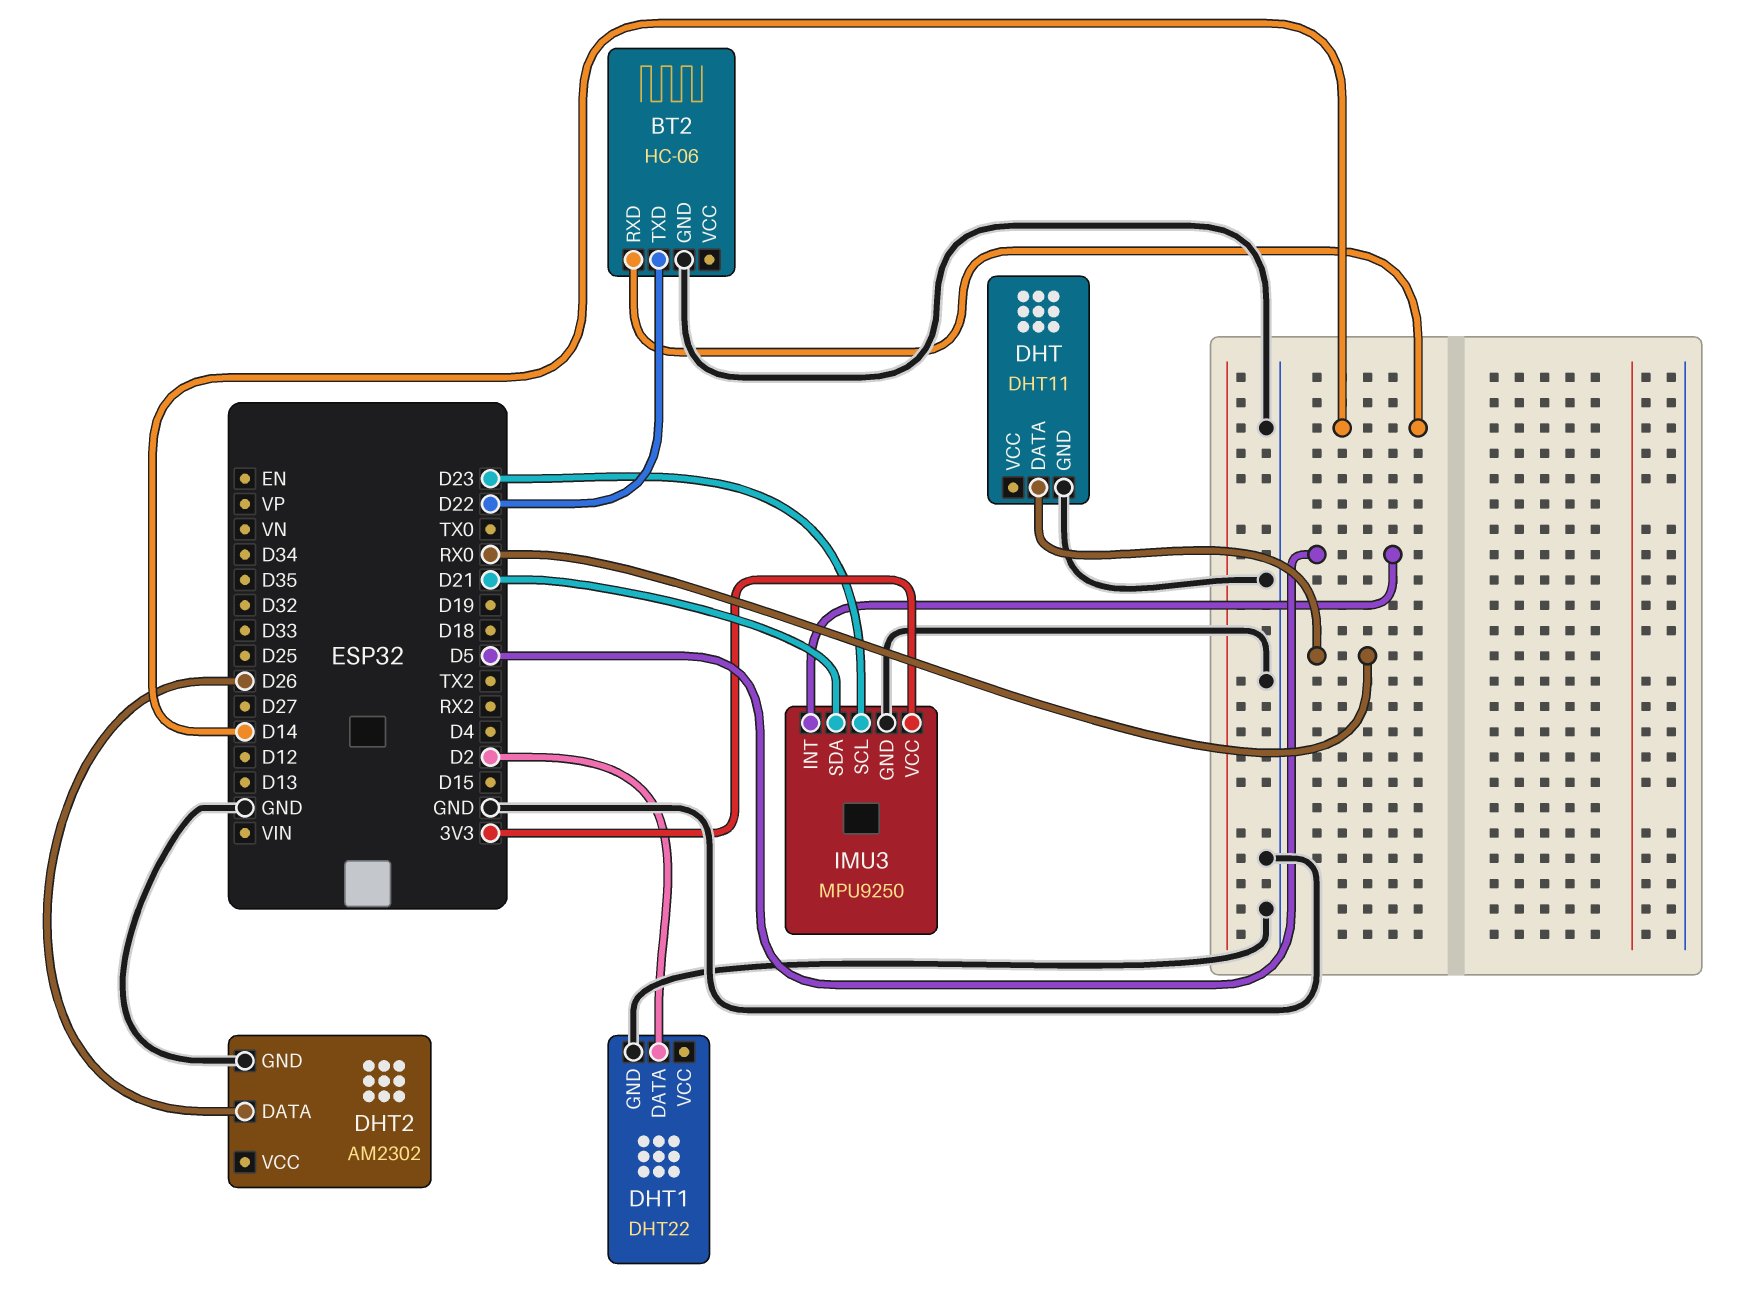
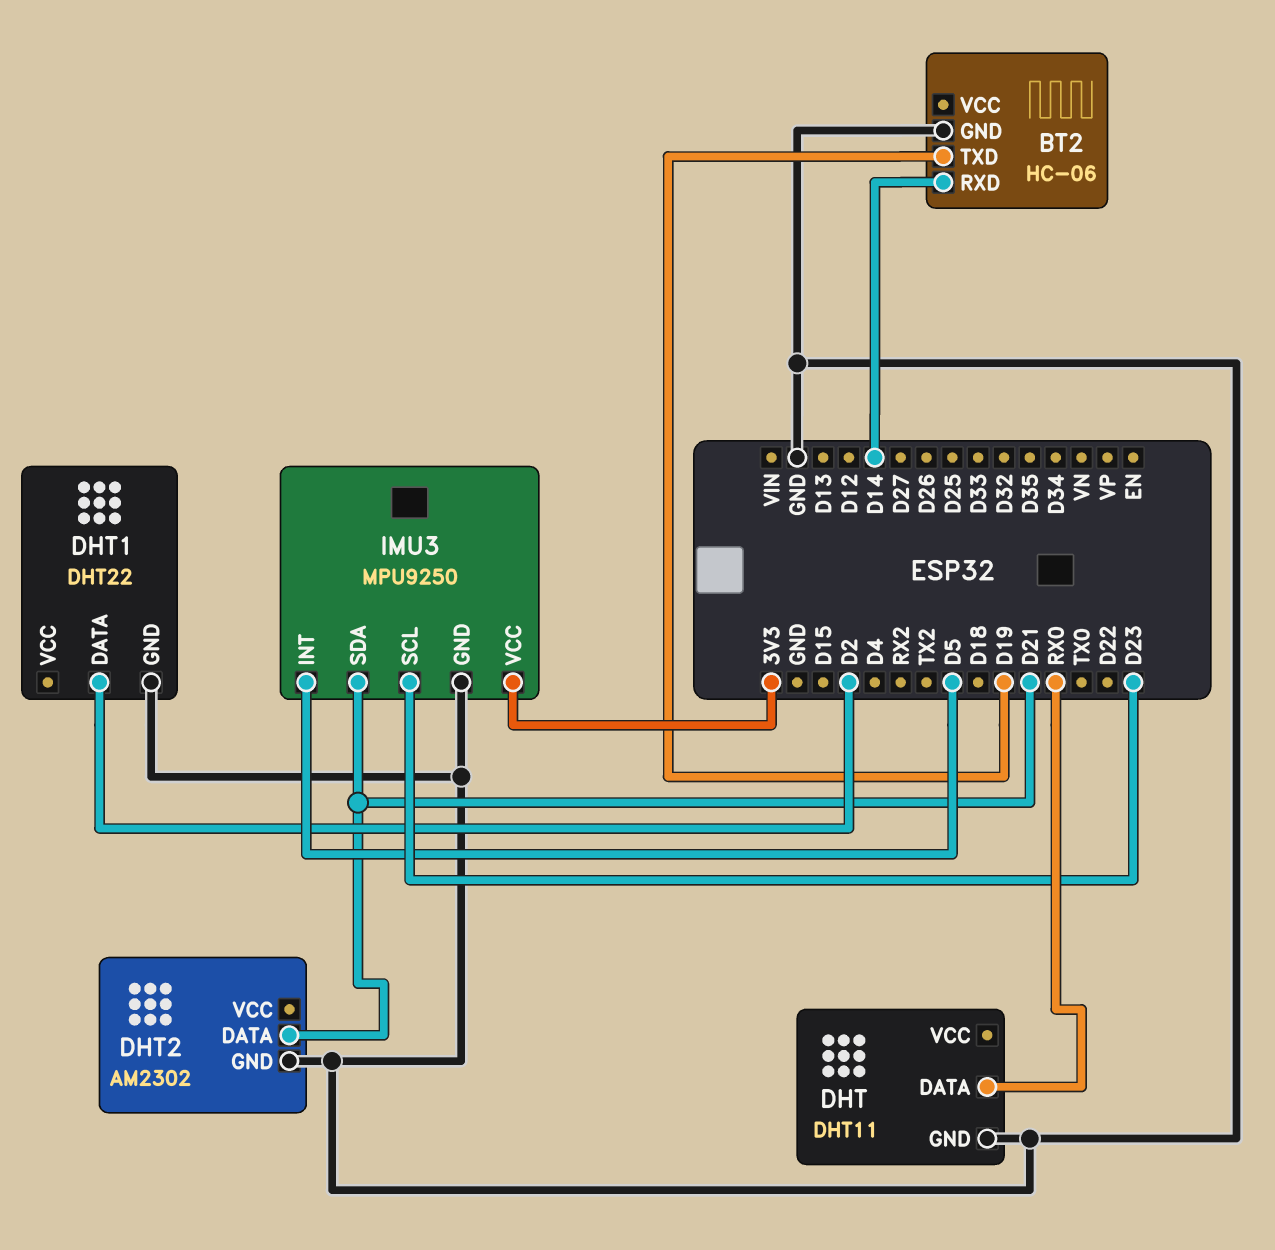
BT2 pin TXD: D22 -> D19
DHT2 pin DATA: D26 -> D21

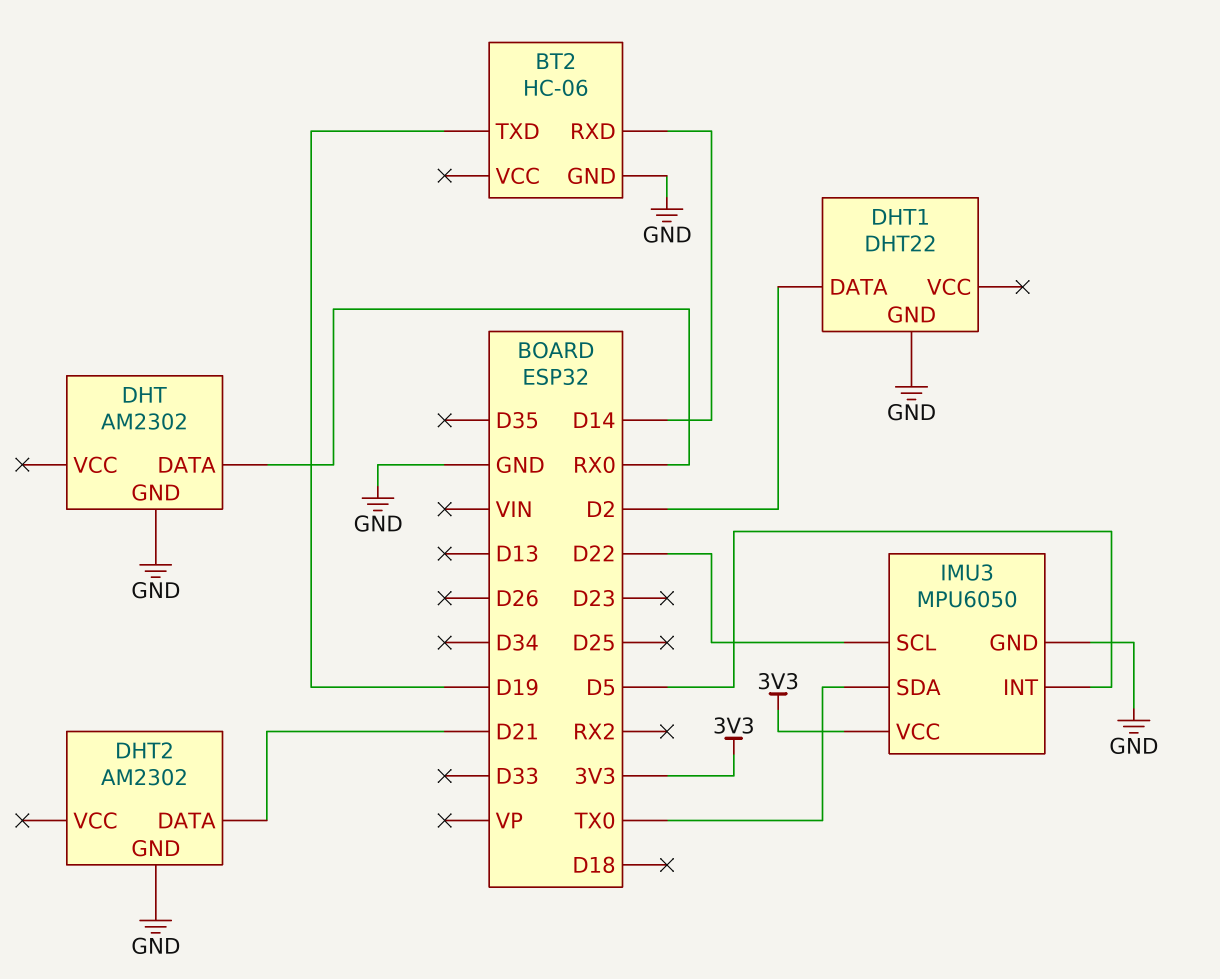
DHT: DHT11 -> AM2302
IMU3: MPU9250 -> MPU6050
IMU3 pin SCL: D23 -> D22
IMU3 pin SDA: D21 -> TX0

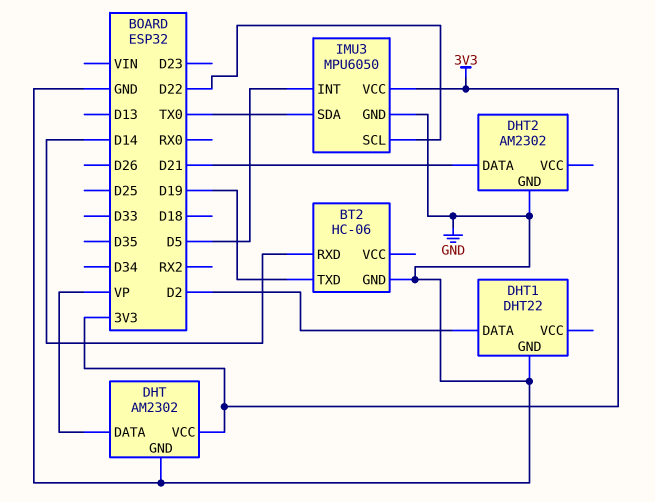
DHT pin DATA: RX0 -> VP
DHT pin VCC: none -> 3V3

